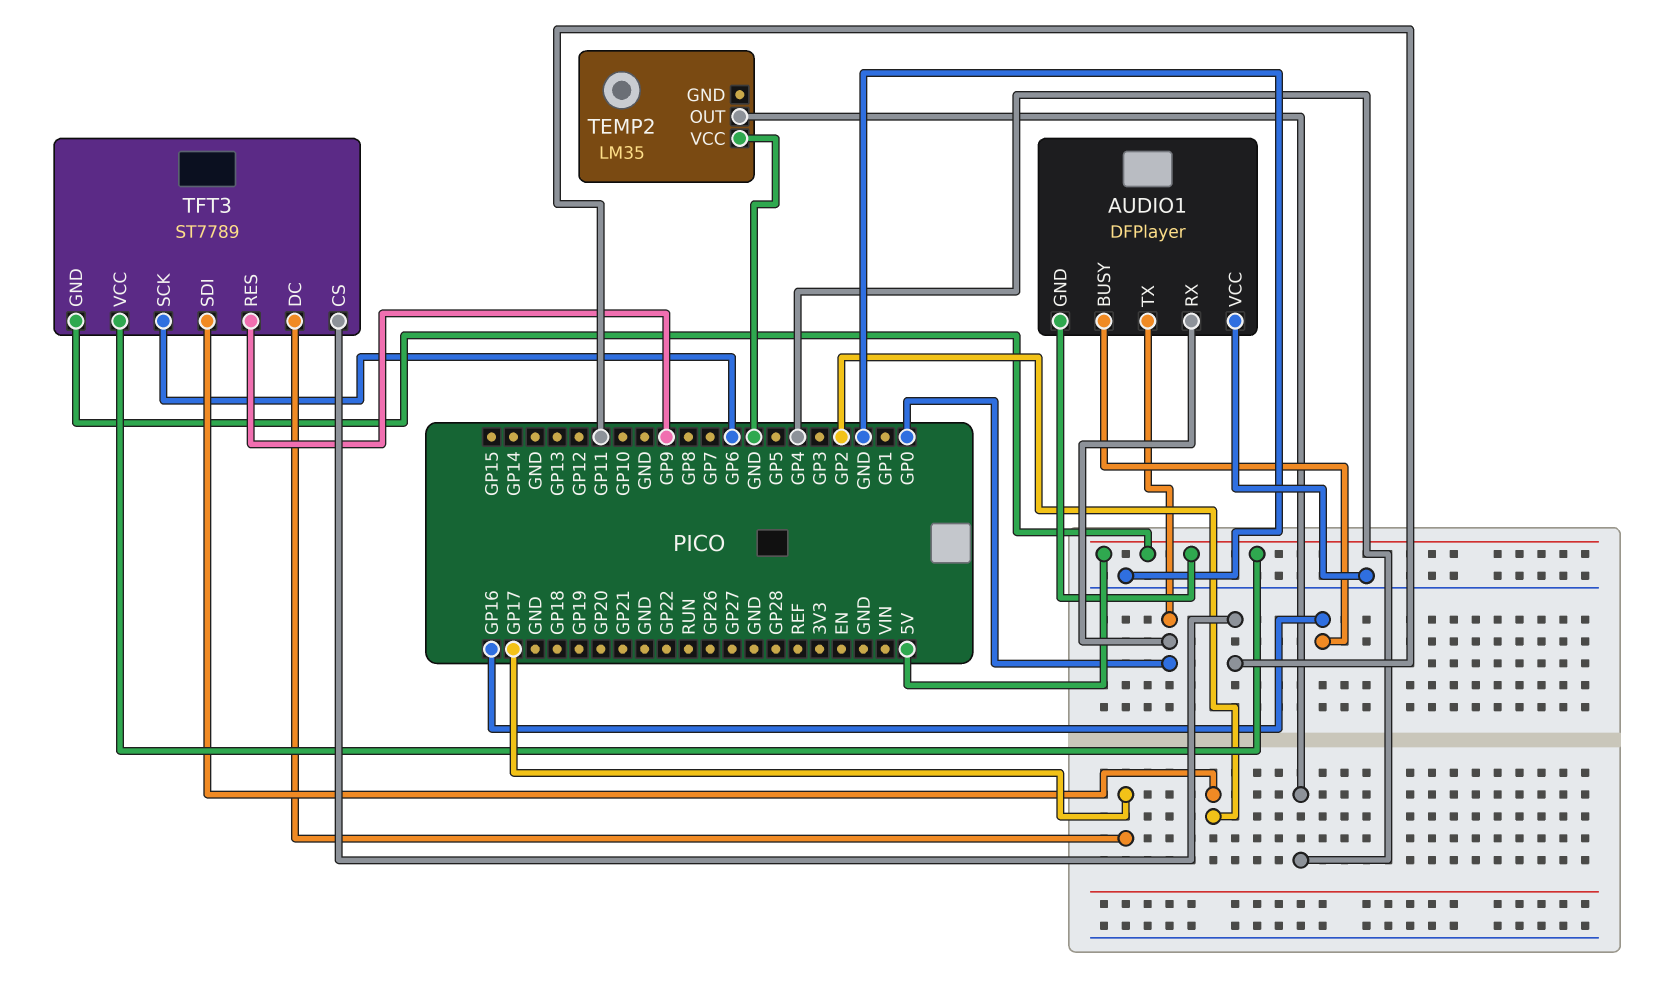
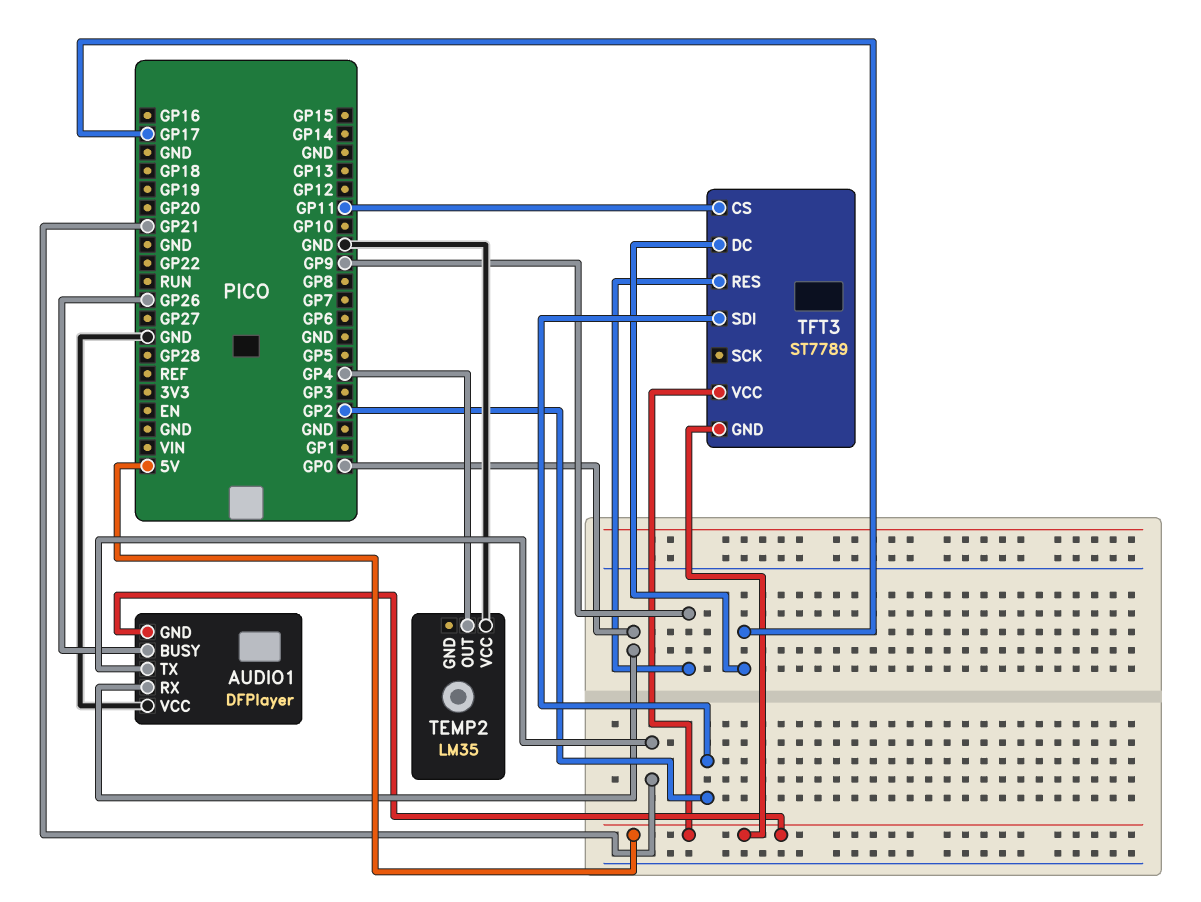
AUDIO1 pin BUSY: GP16 -> GP26
AUDIO1 pin TX: GP0 -> GP21
TFT3 pin SCK: GP6 -> none

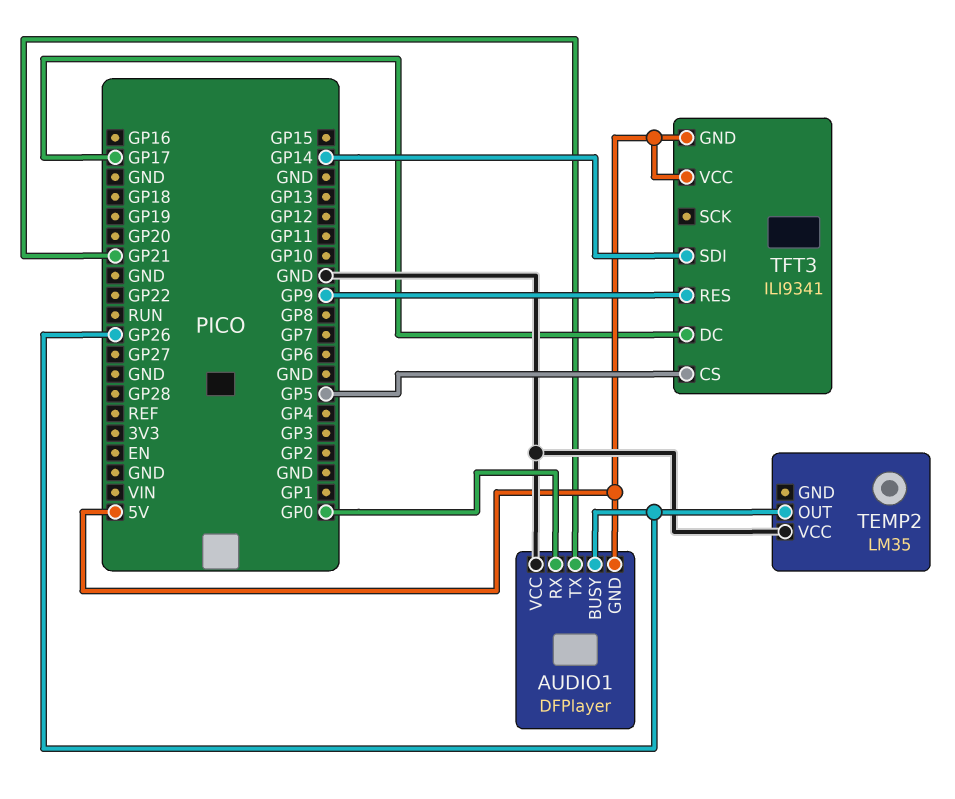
TEMP2 pin OUT: GP4 -> GP26
TFT3: ST7789 -> ILI9341
TFT3 pin CS: GP11 -> GP5
TFT3 pin SDI: GP2 -> GP14

